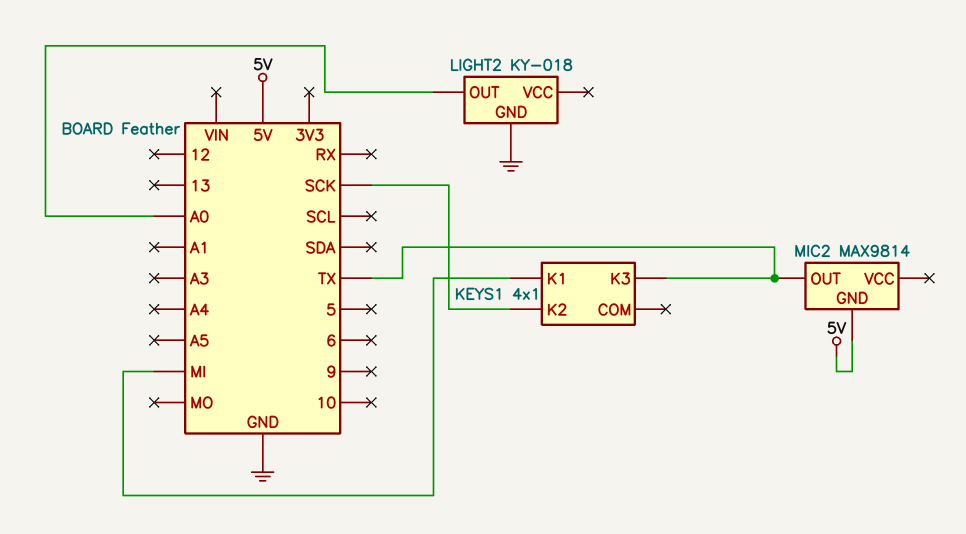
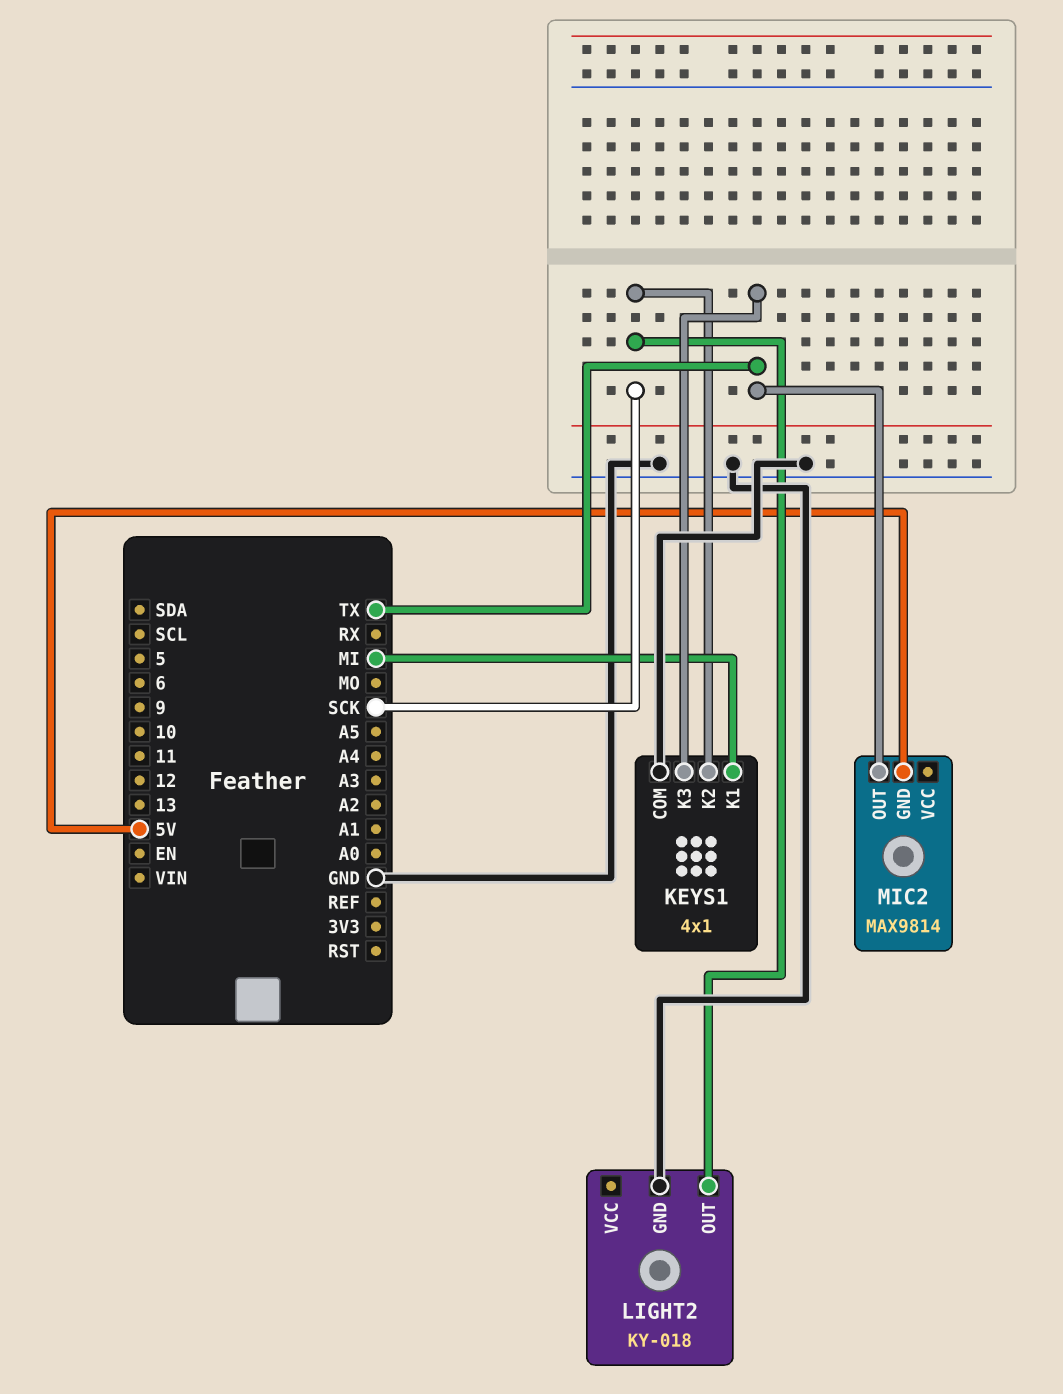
KEYS1 pin COM: none -> GND
LIGHT2 pin OUT: A0 -> SCK

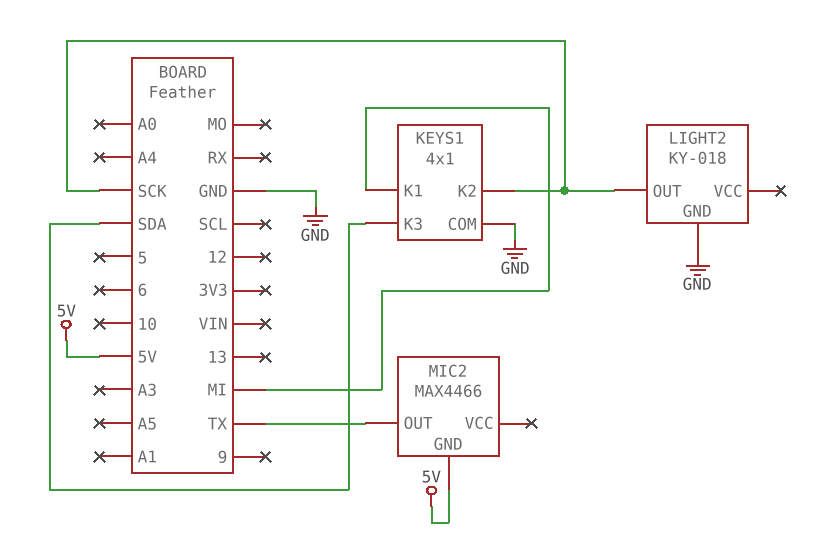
KEYS1 pin K3: TX -> SDA
MIC2: MAX9814 -> MAX4466

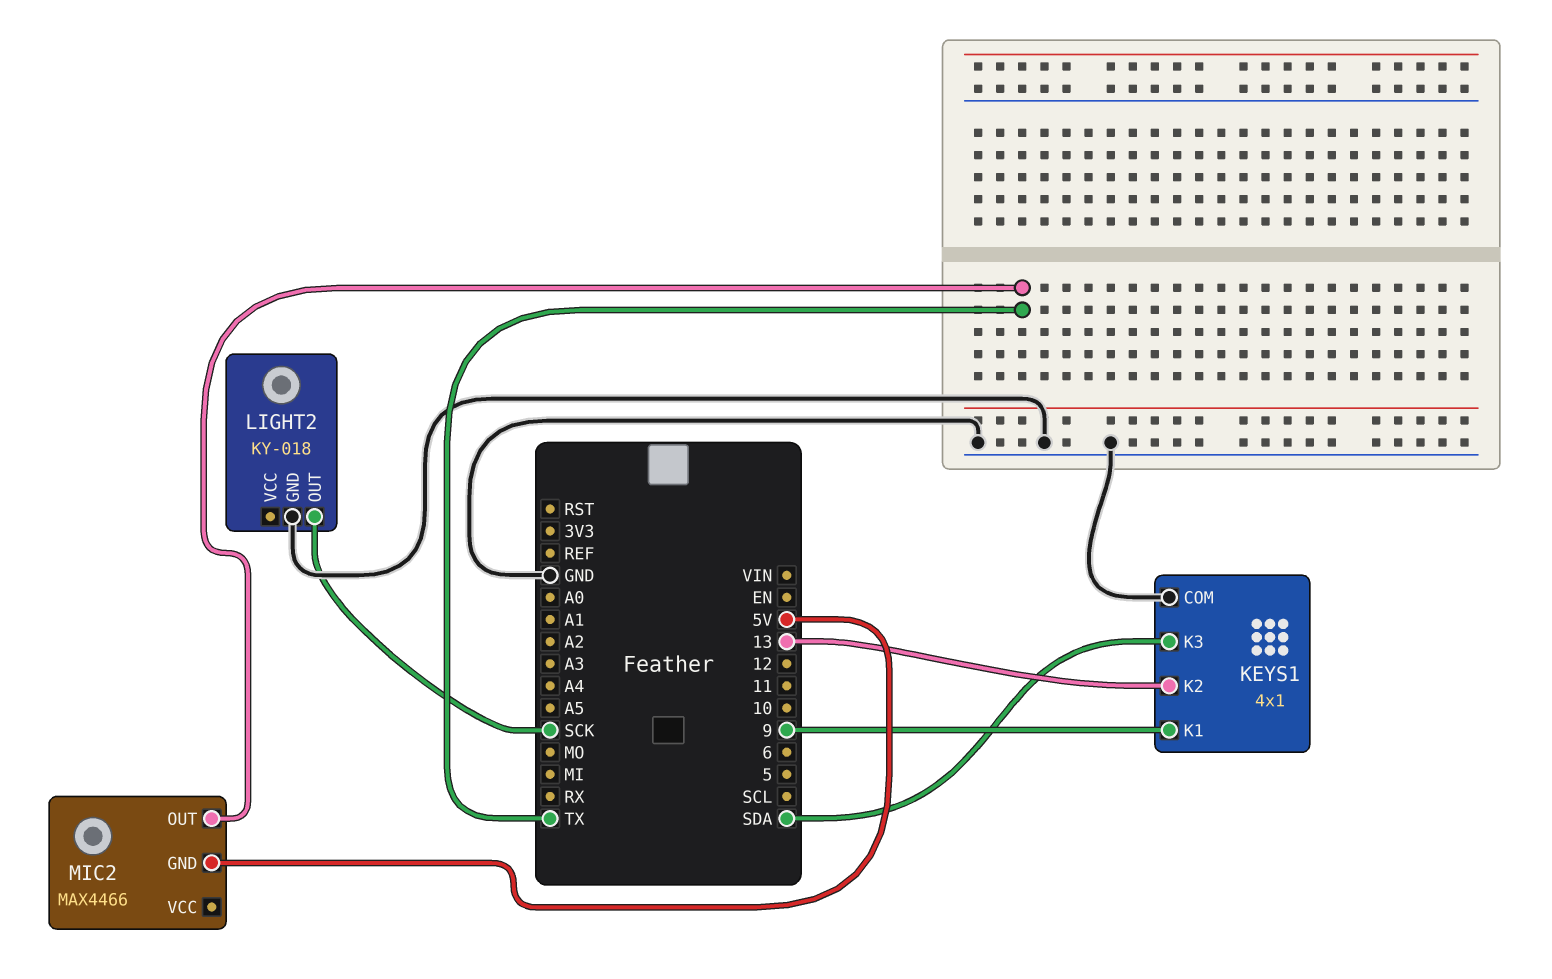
KEYS1 pin K1: MI -> 9
KEYS1 pin K2: SCK -> 13

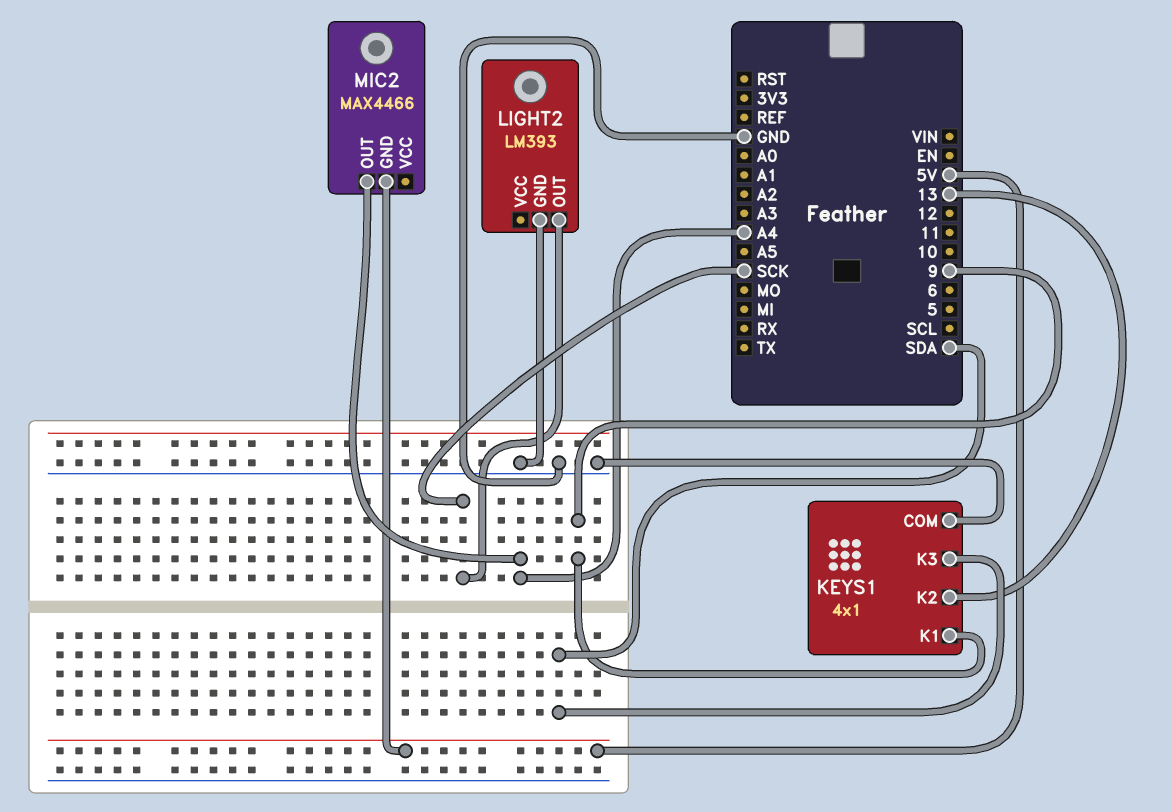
LIGHT2: KY-018 -> LM393
MIC2 pin OUT: TX -> A4

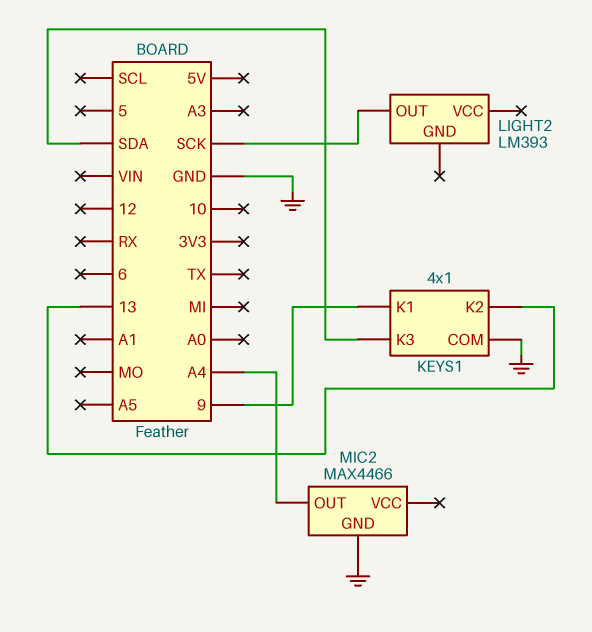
LIGHT2 pin GND: GND -> none
MIC2 pin GND: 5V -> GND

